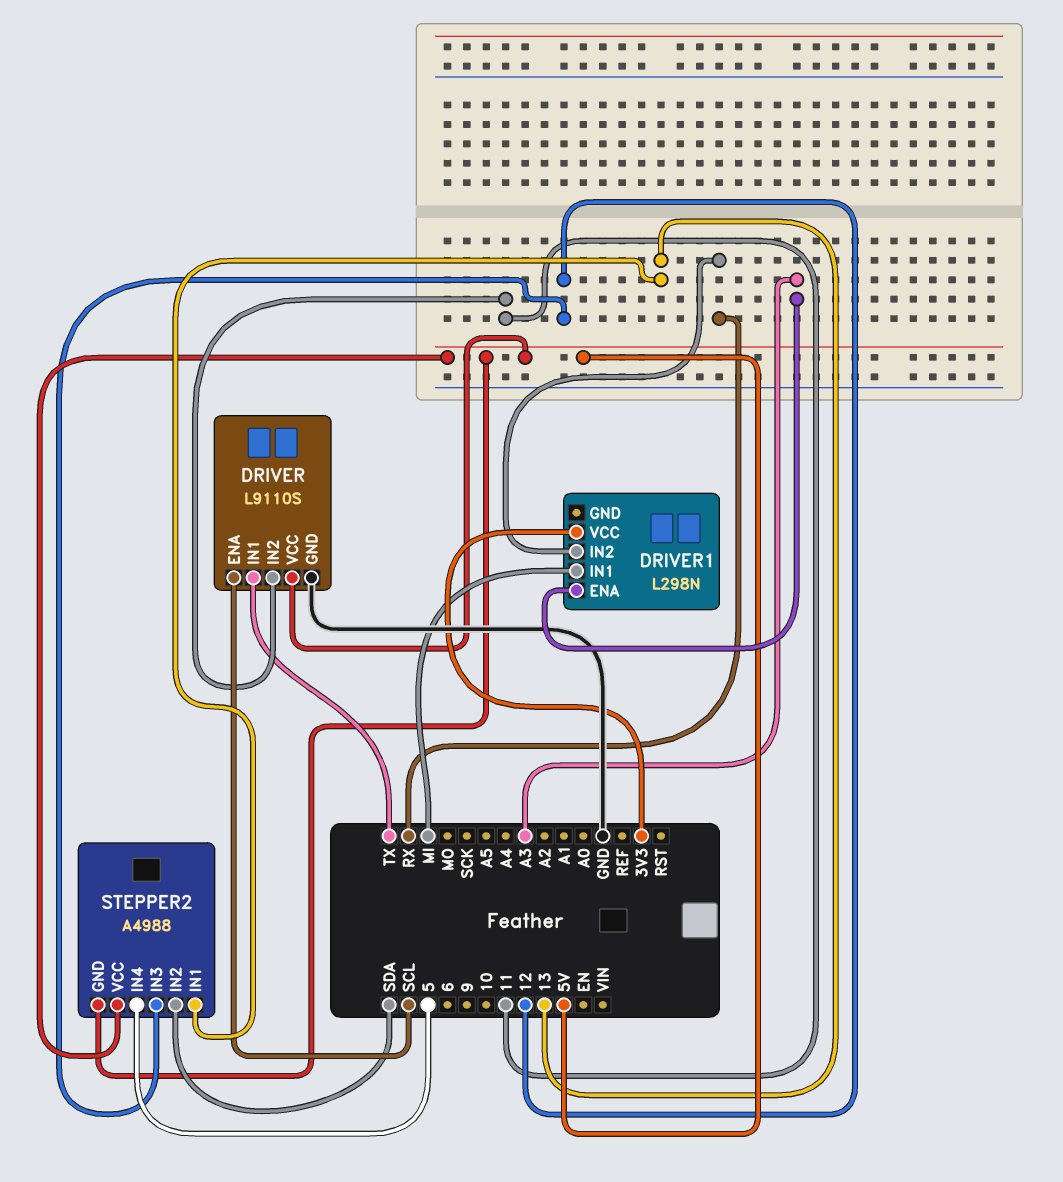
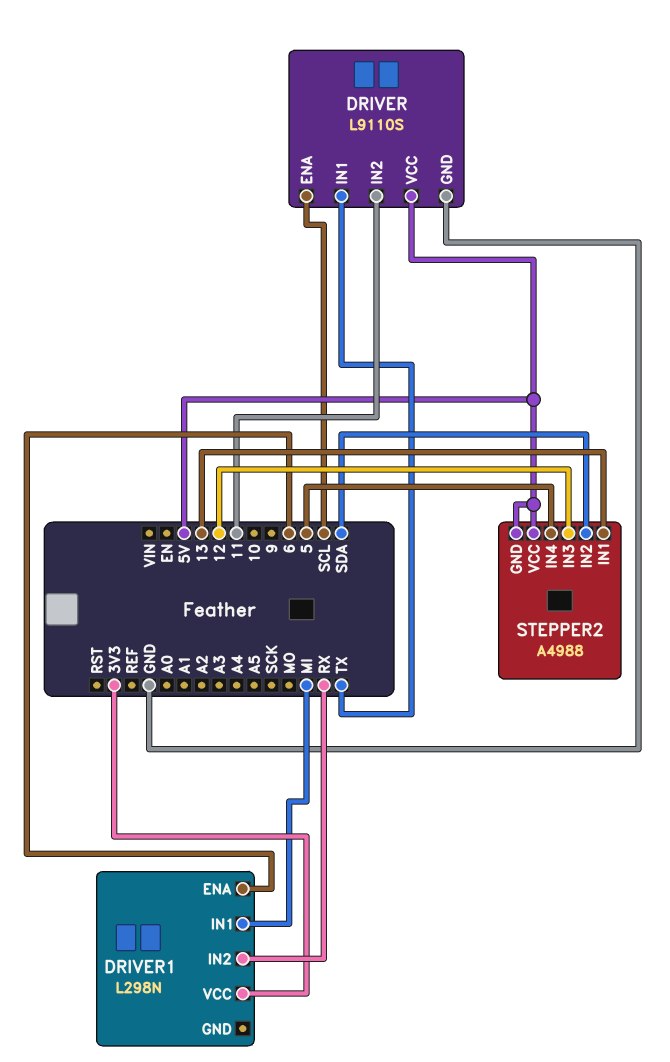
DRIVER1 pin ENA: A3 -> 6

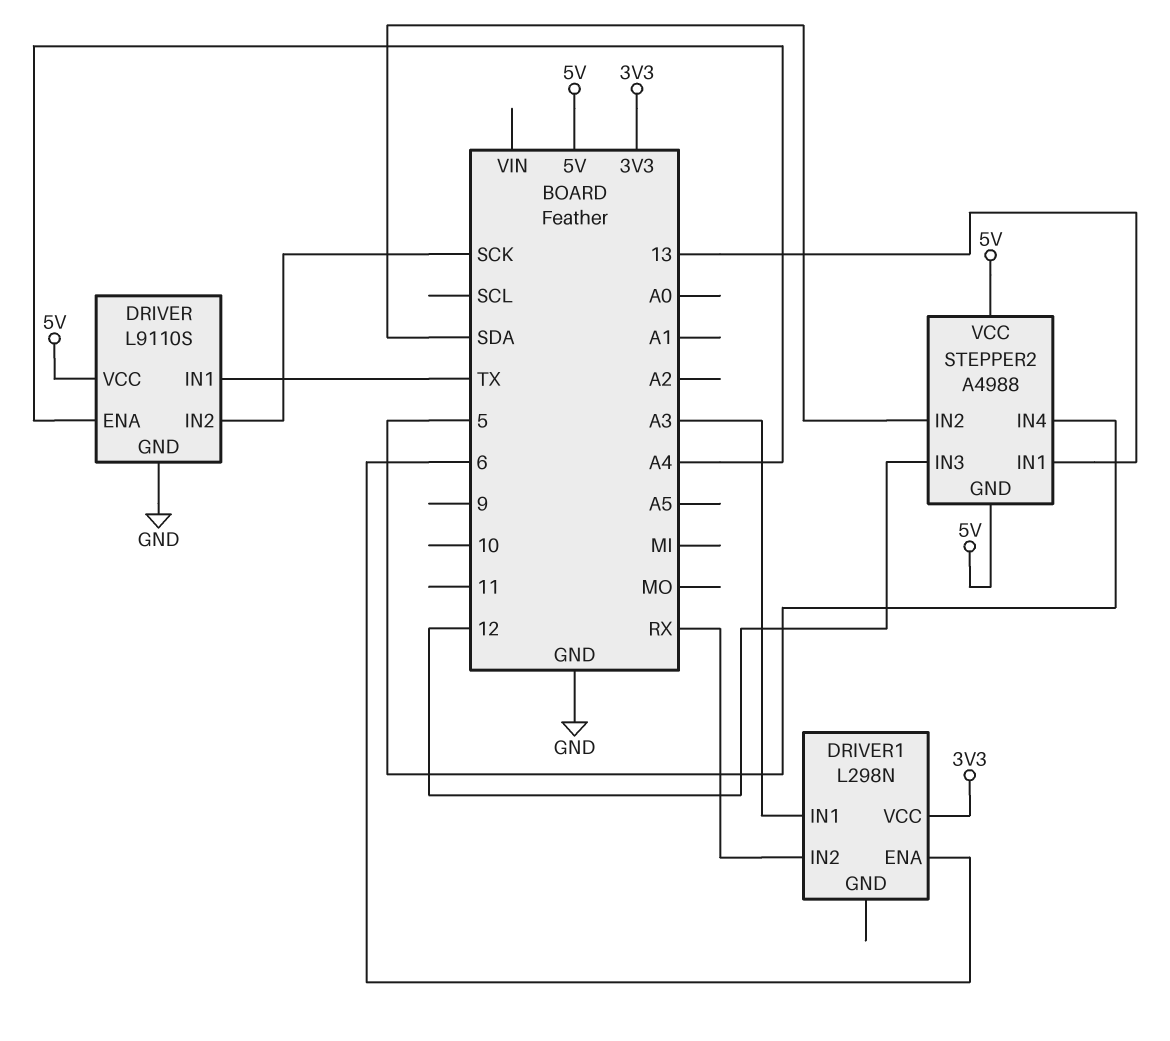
DRIVER pin ENA: SCL -> A4
DRIVER pin IN2: 11 -> SCK
DRIVER1 pin IN1: MI -> A3

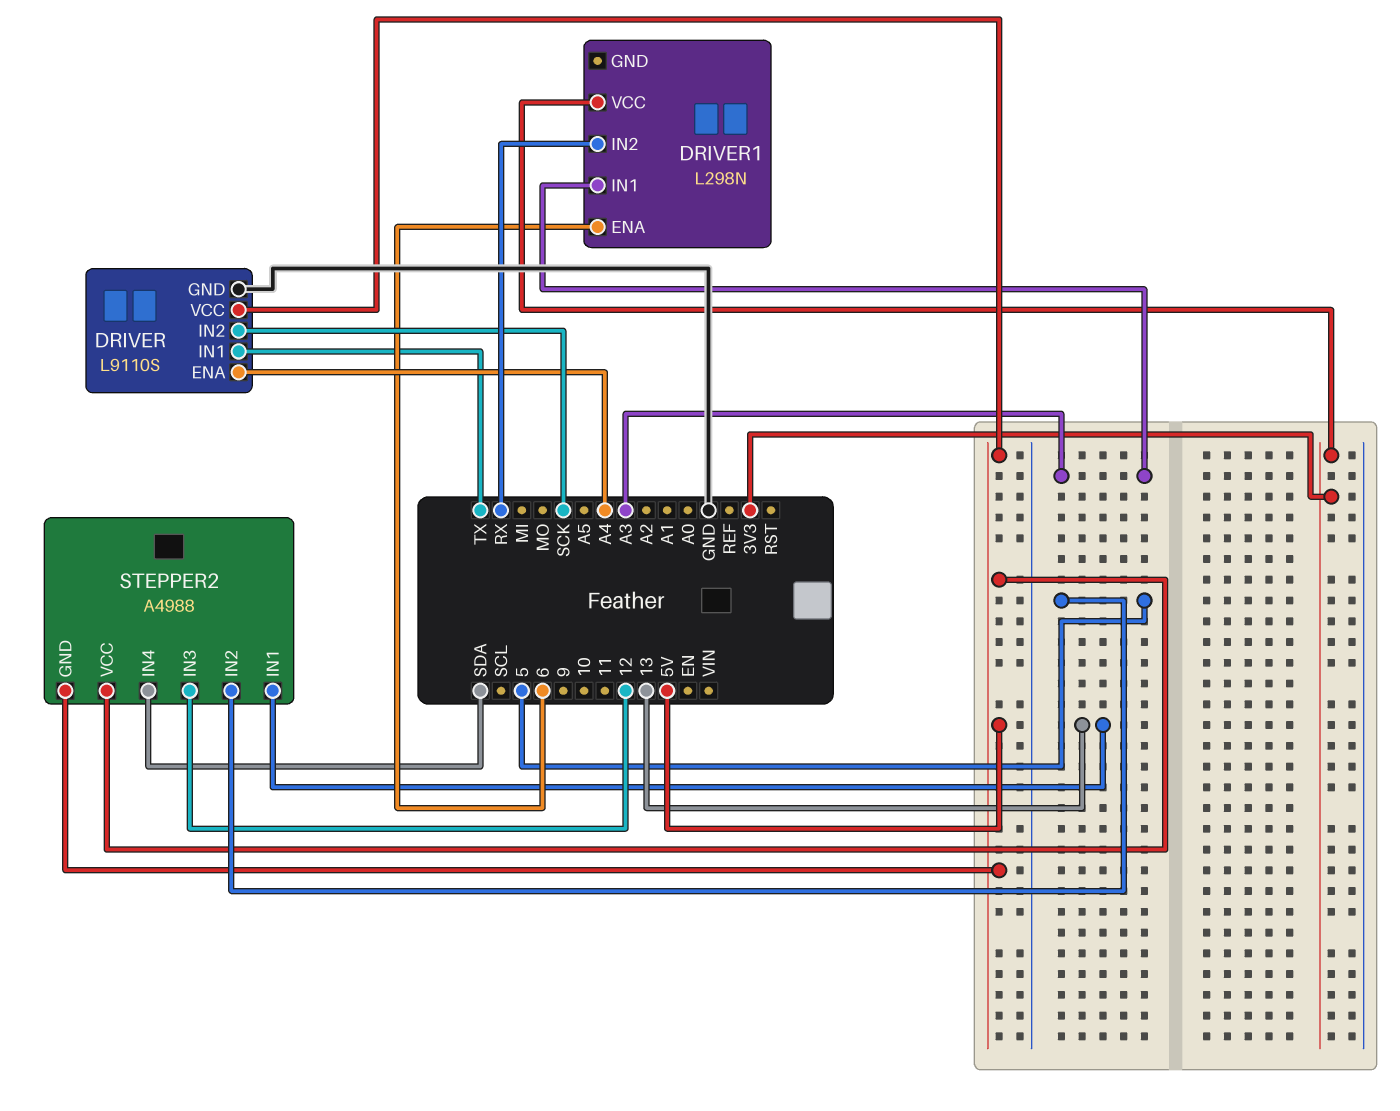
STEPPER2 pin IN2: SDA -> 5
STEPPER2 pin IN4: 5 -> SDA

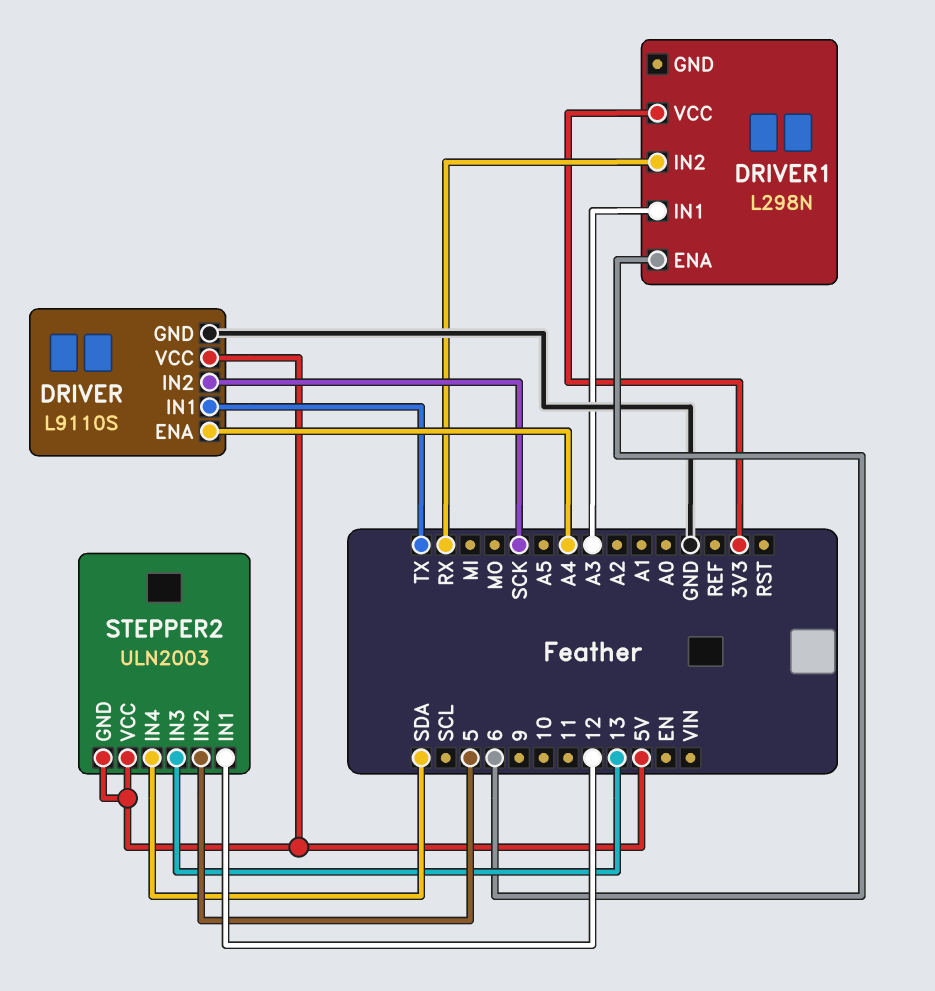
STEPPER2: A4988 -> ULN2003
STEPPER2 pin IN1: 13 -> 12
STEPPER2 pin IN3: 12 -> 13

